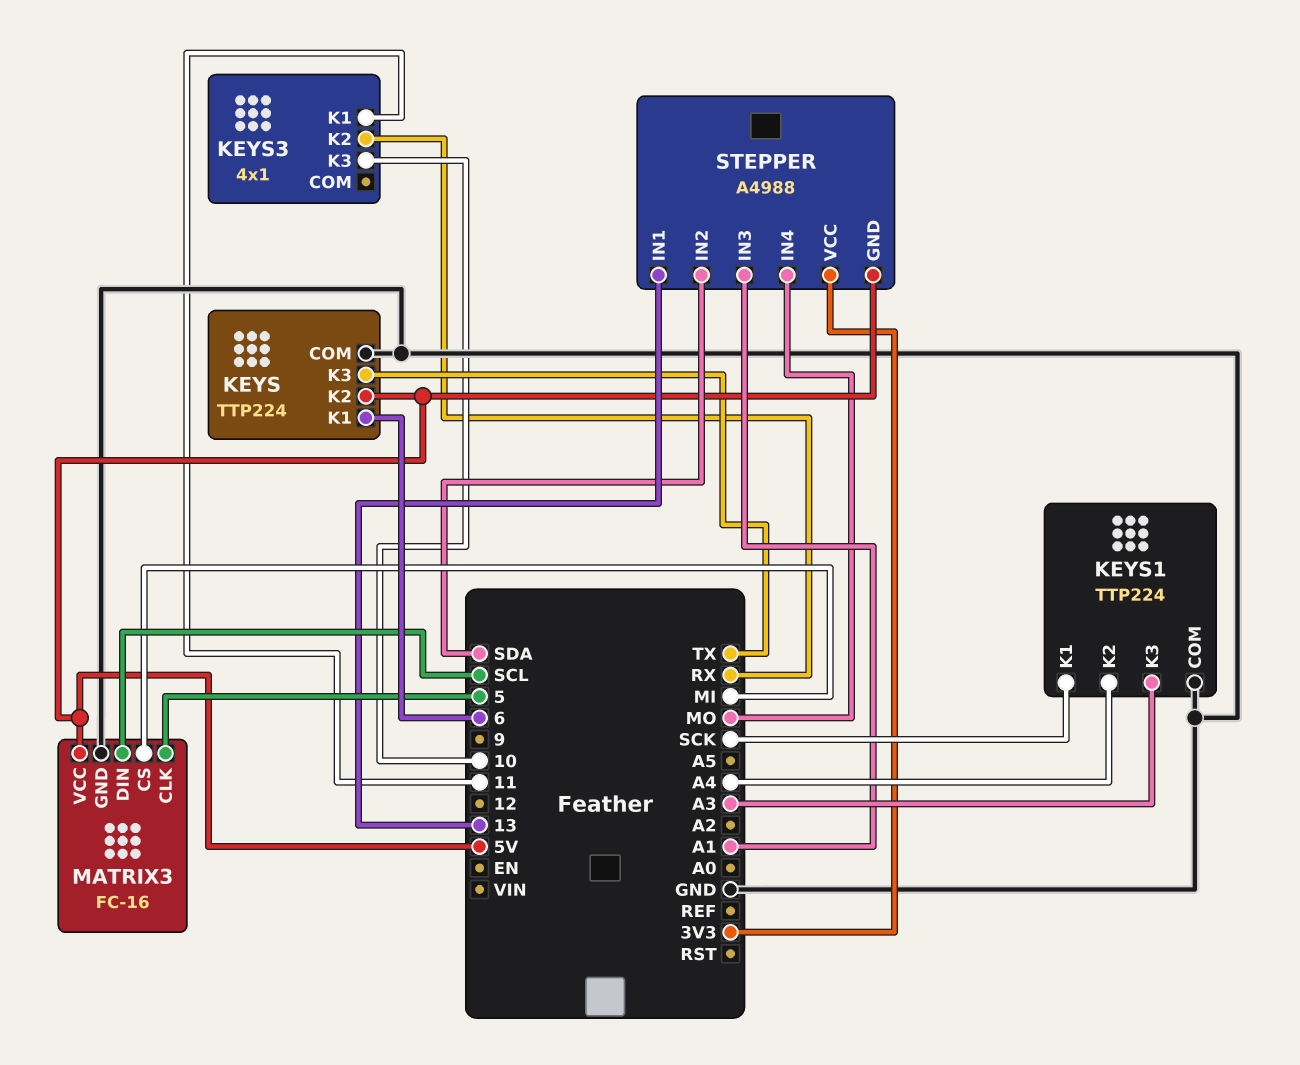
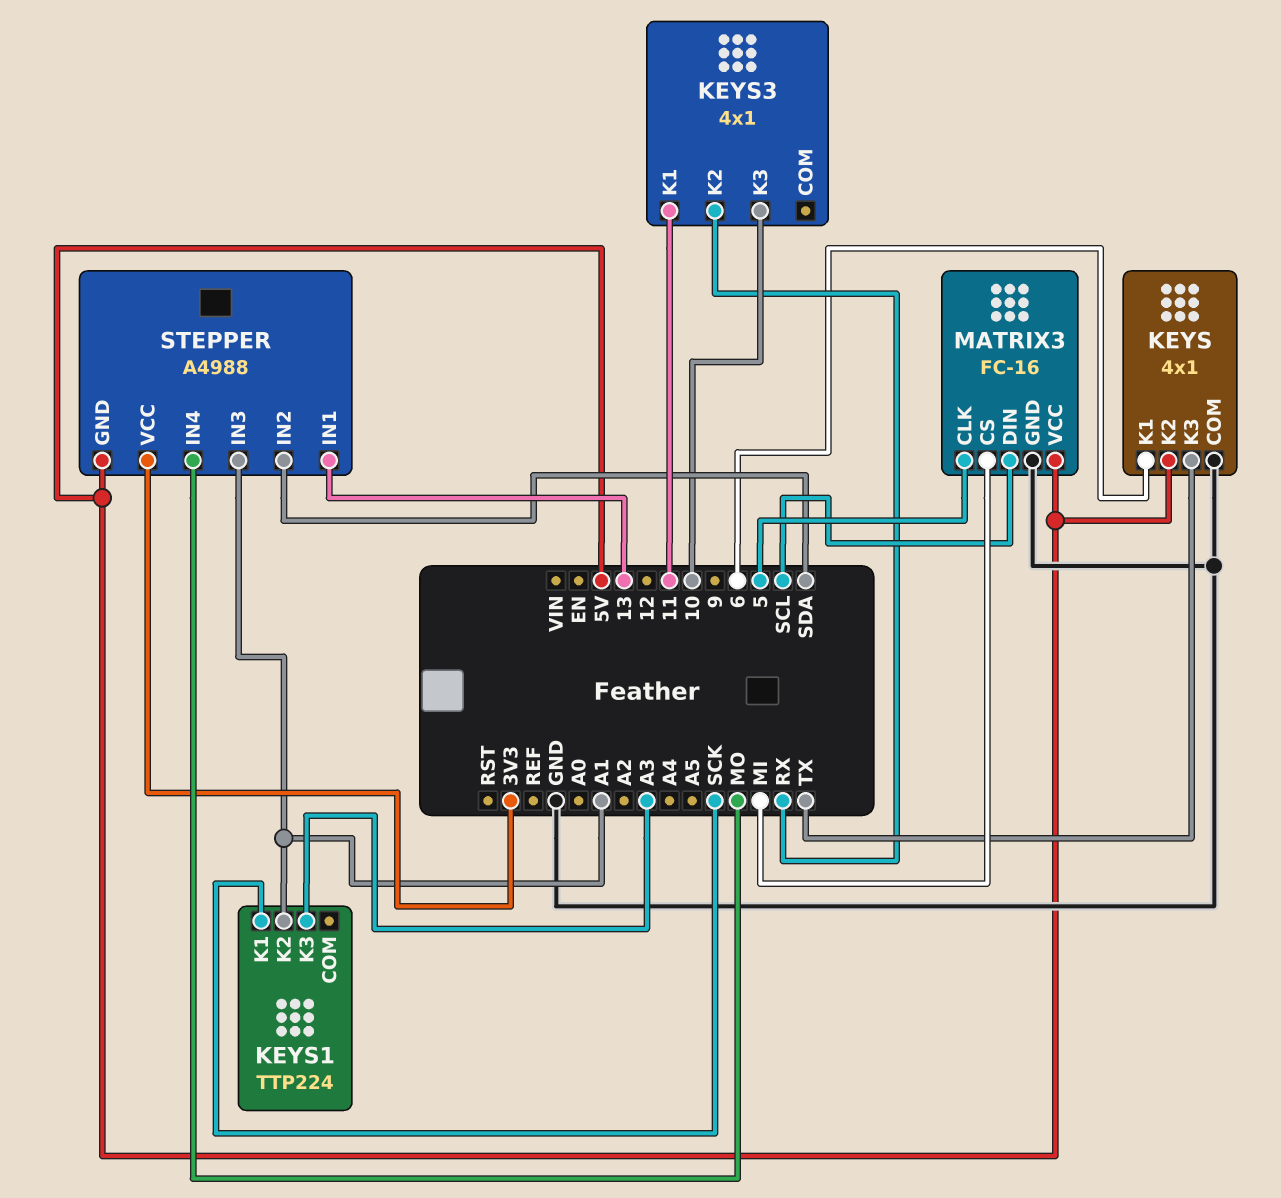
KEYS: TTP224 -> 4x1
KEYS1 pin COM: GND -> none
KEYS1 pin K2: A4 -> A1

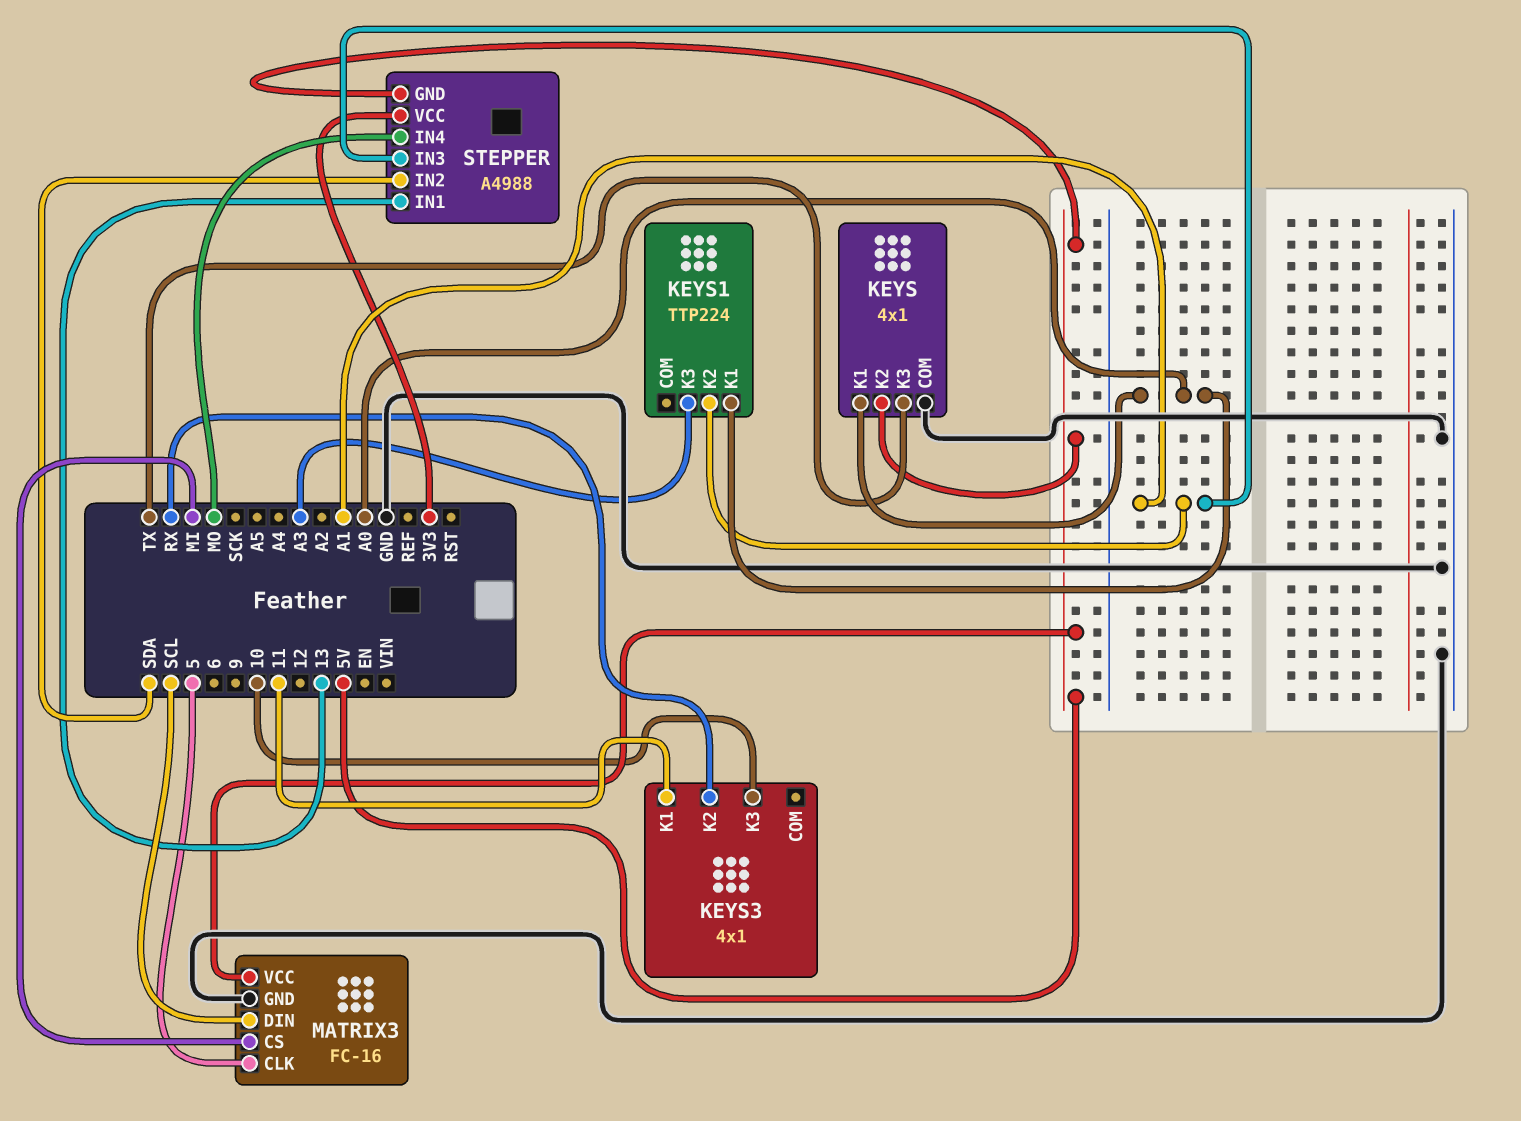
KEYS pin K1: 6 -> A0
KEYS1 pin K1: SCK -> A0

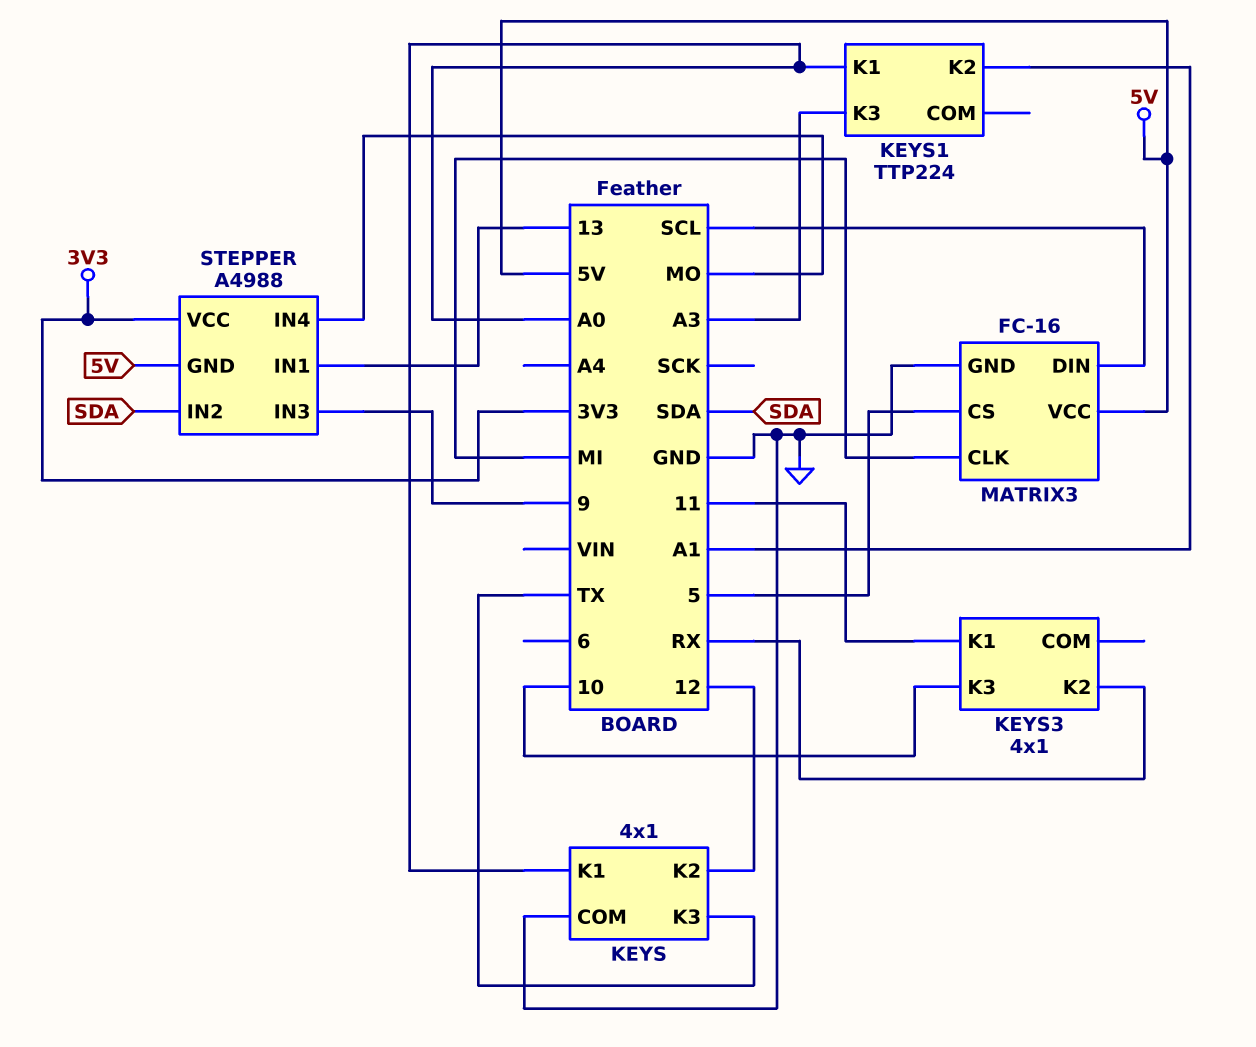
KEYS pin K2: 5V -> 12
MATRIX3 pin CLK: 5 -> MI
MATRIX3 pin CS: MI -> 5
STEPPER pin IN3: A1 -> 9

